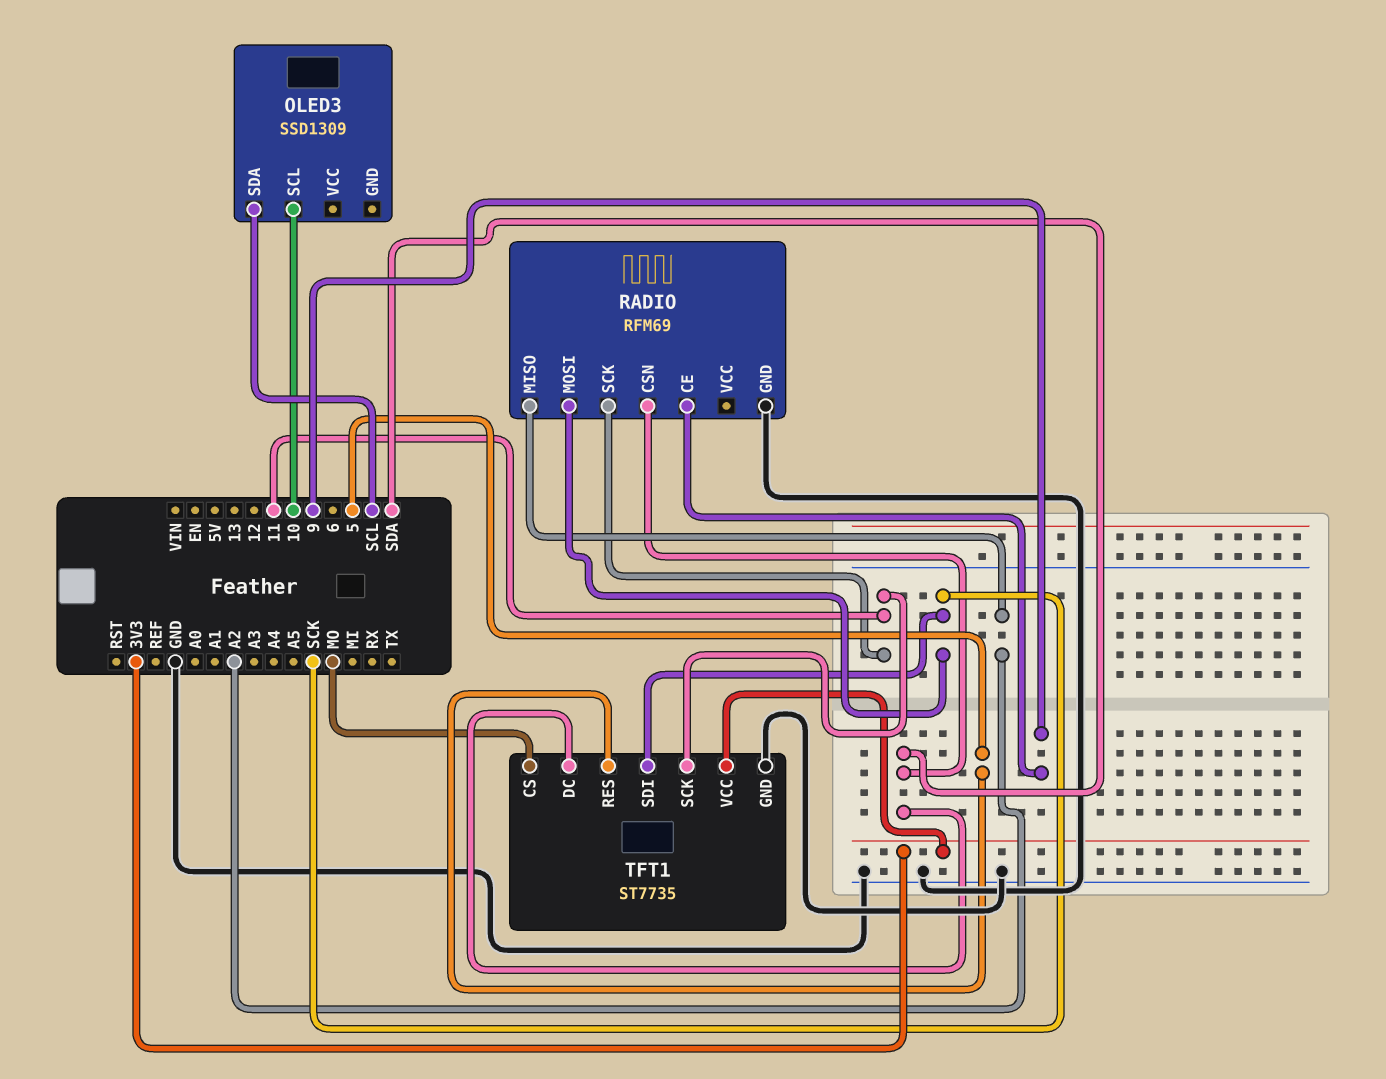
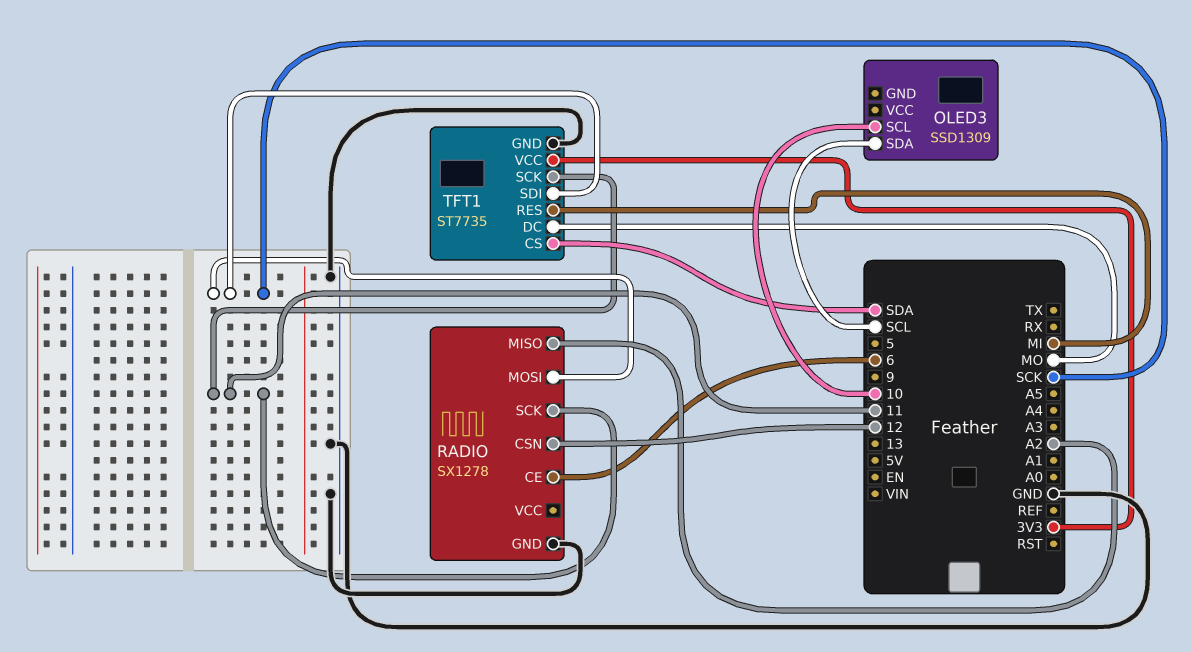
RADIO: RFM69 -> SX1278
RADIO pin CE: 9 -> 6
RADIO pin CSN: SDA -> 12
TFT1 pin CS: MO -> SDA
TFT1 pin DC: SDA -> MO
TFT1 pin RES: 5 -> MI

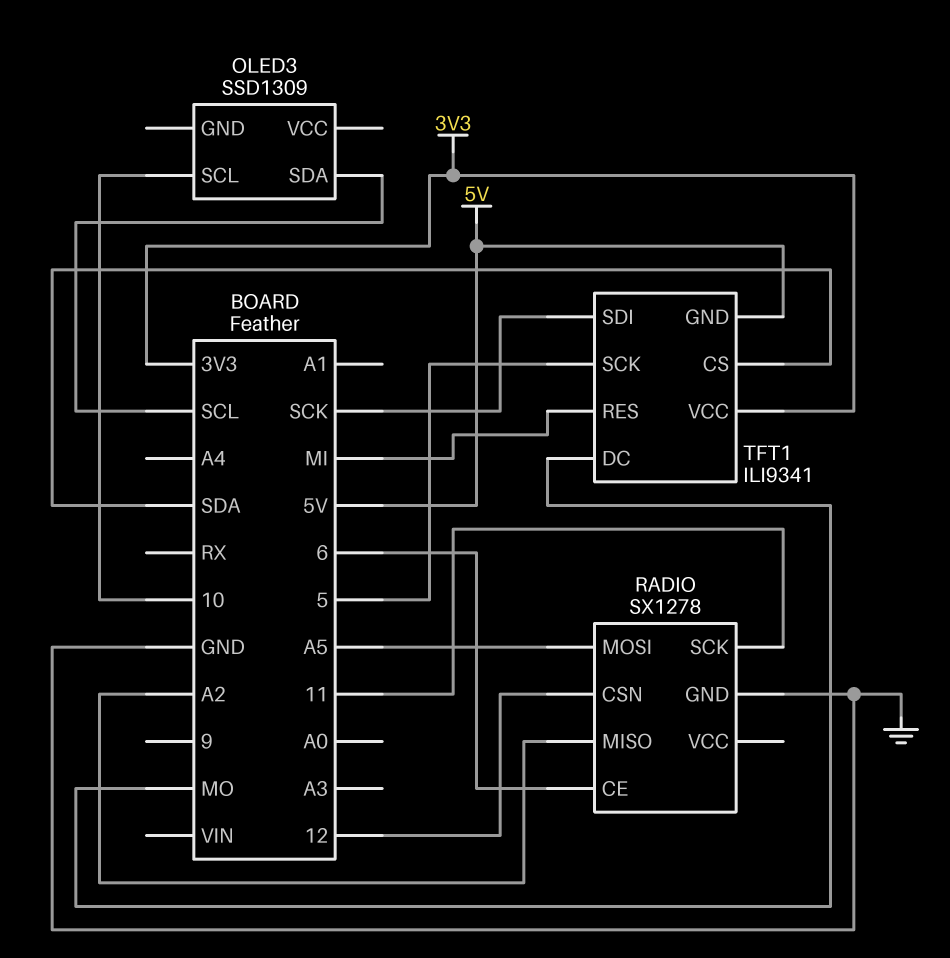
RADIO pin MOSI: SCK -> A5
TFT1: ST7735 -> ILI9341
TFT1 pin GND: GND -> 5V
TFT1 pin SCK: 11 -> 5

